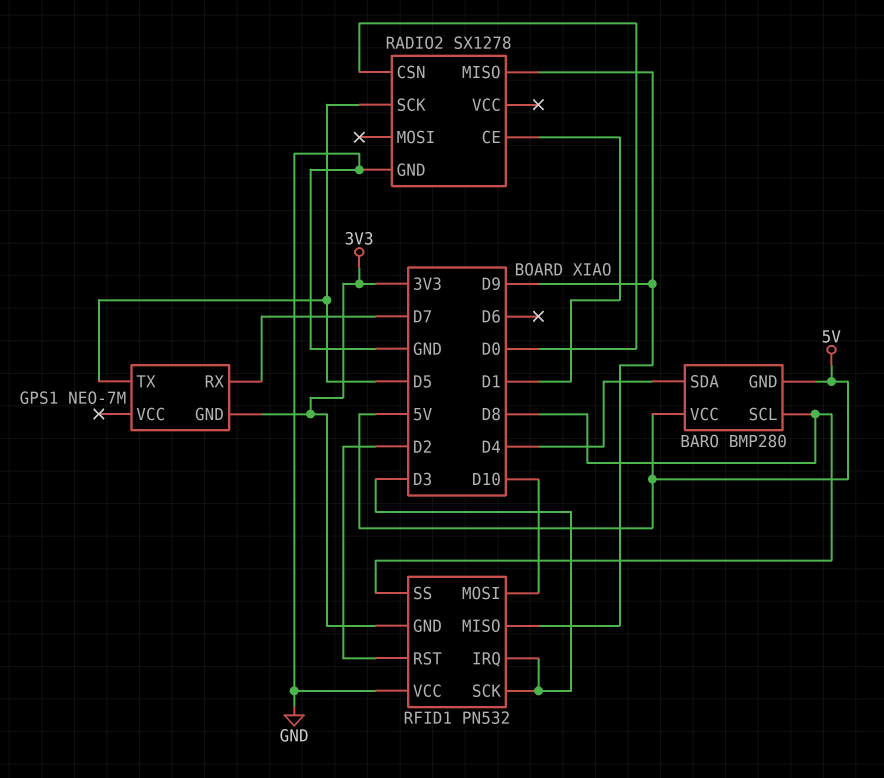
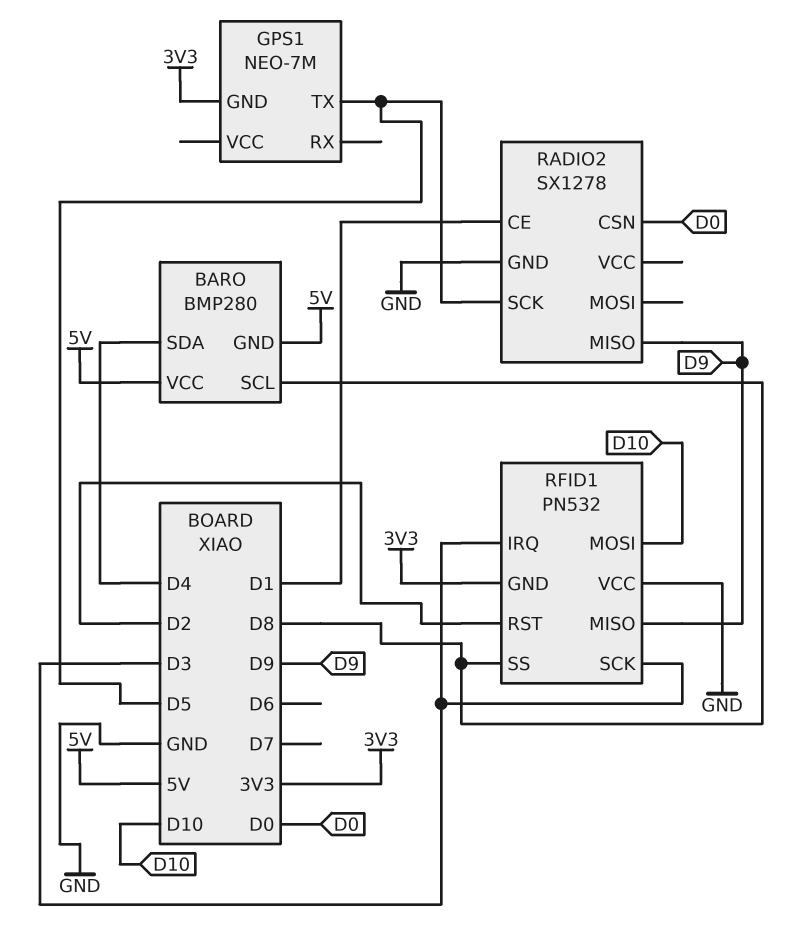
GPS1 pin RX: D7 -> none

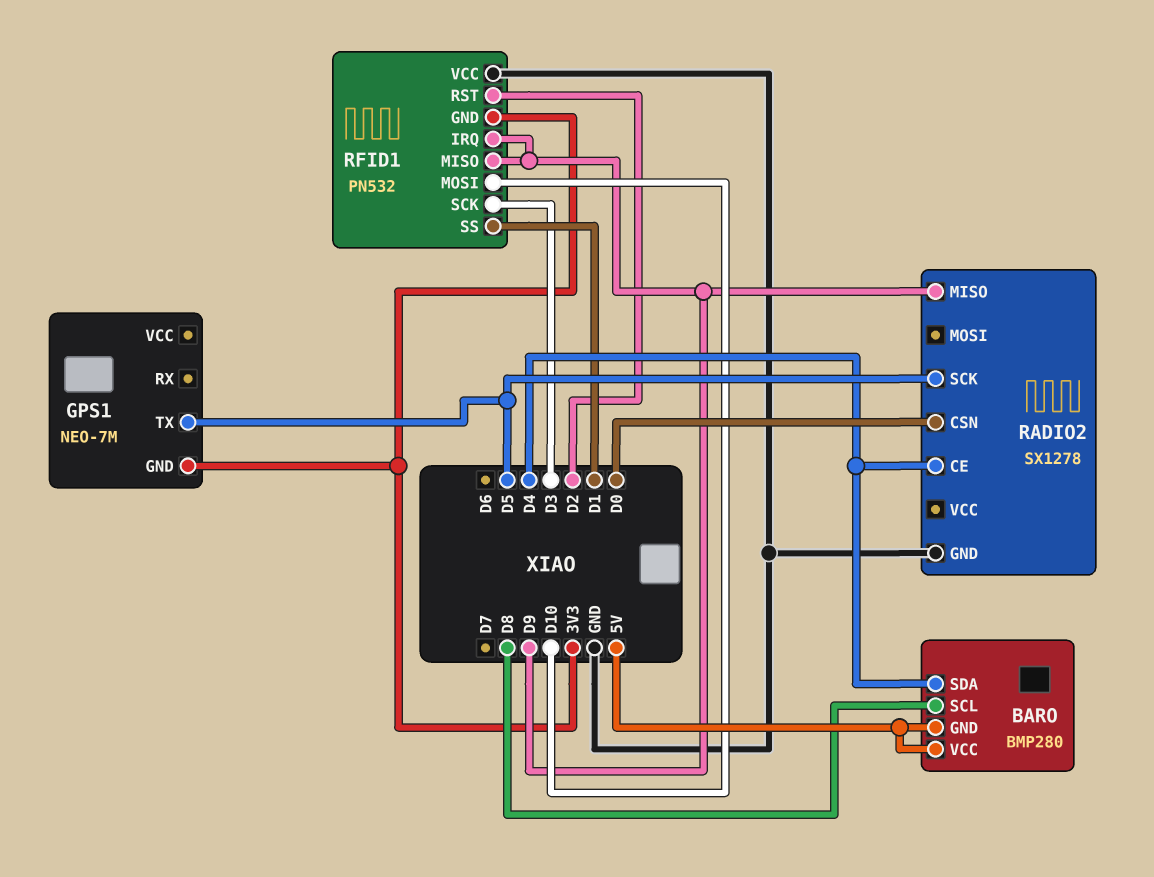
RADIO2 pin CE: D1 -> D4
RFID1 pin IRQ: D3 -> D9
RFID1 pin SS: D8 -> D1

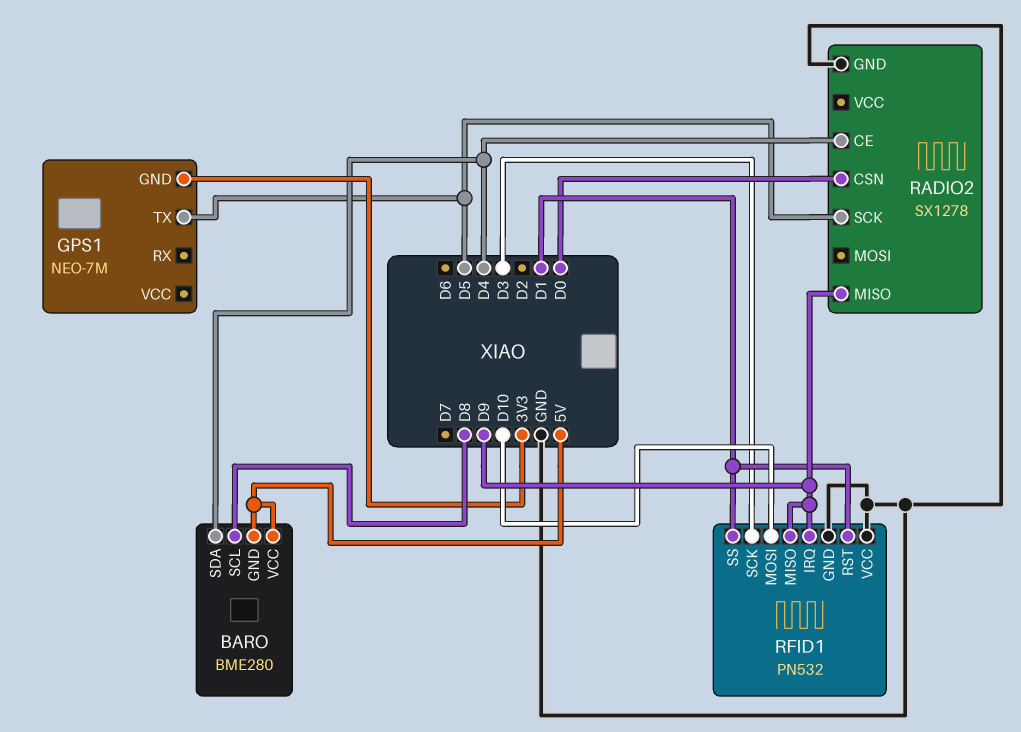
BARO: BMP280 -> BME280
RFID1 pin GND: 3V3 -> GND
RFID1 pin RST: D2 -> D1

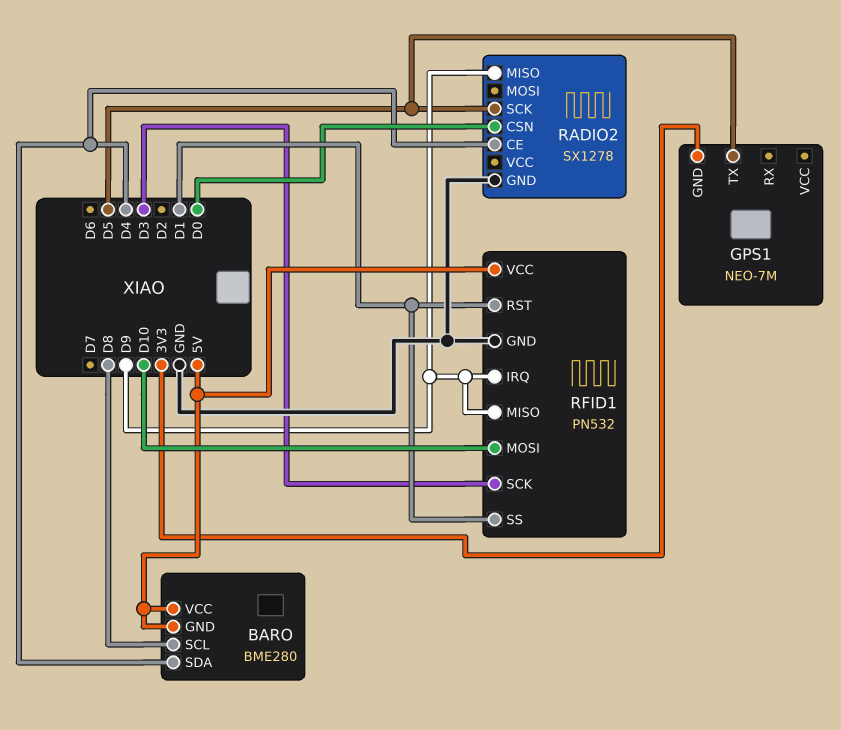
RFID1 pin VCC: GND -> 5V

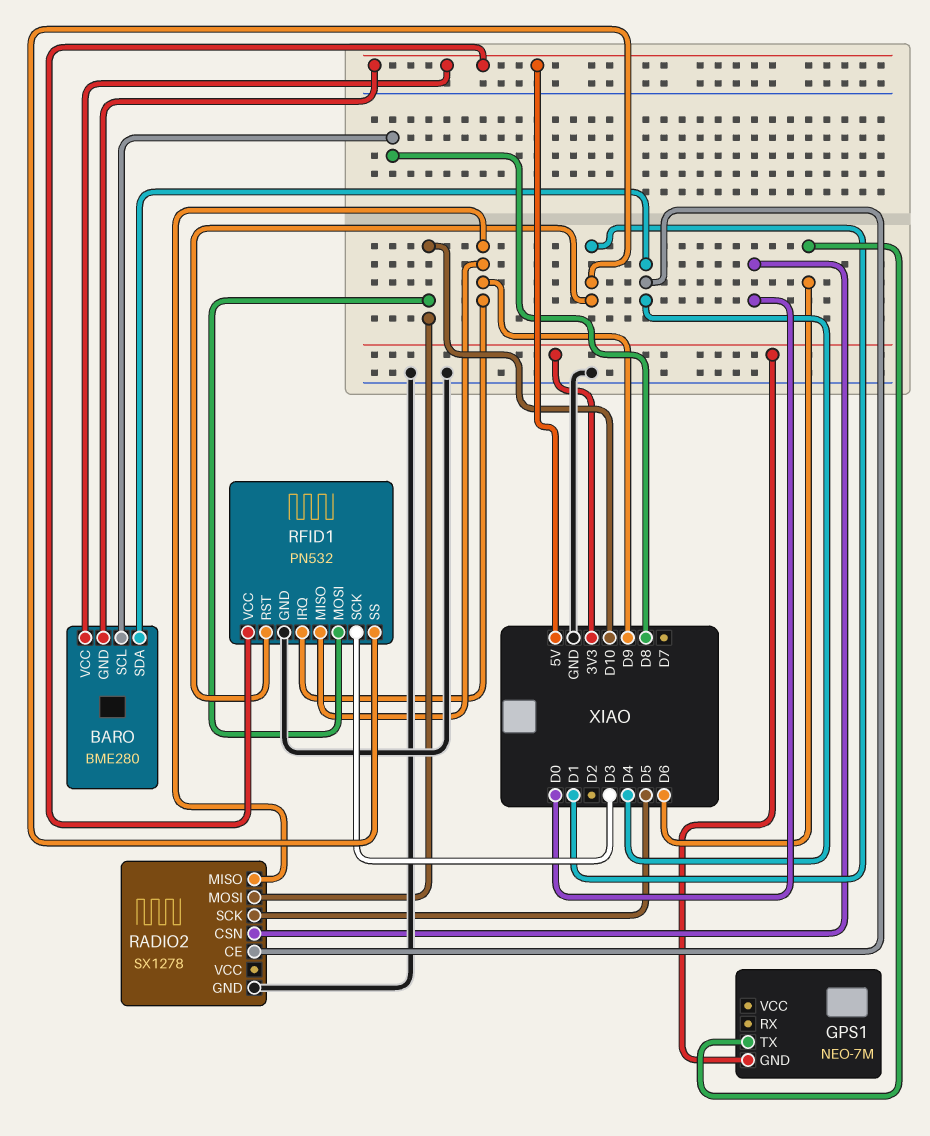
GPS1 pin TX: D5 -> D6
RADIO2 pin MOSI: none -> D10

